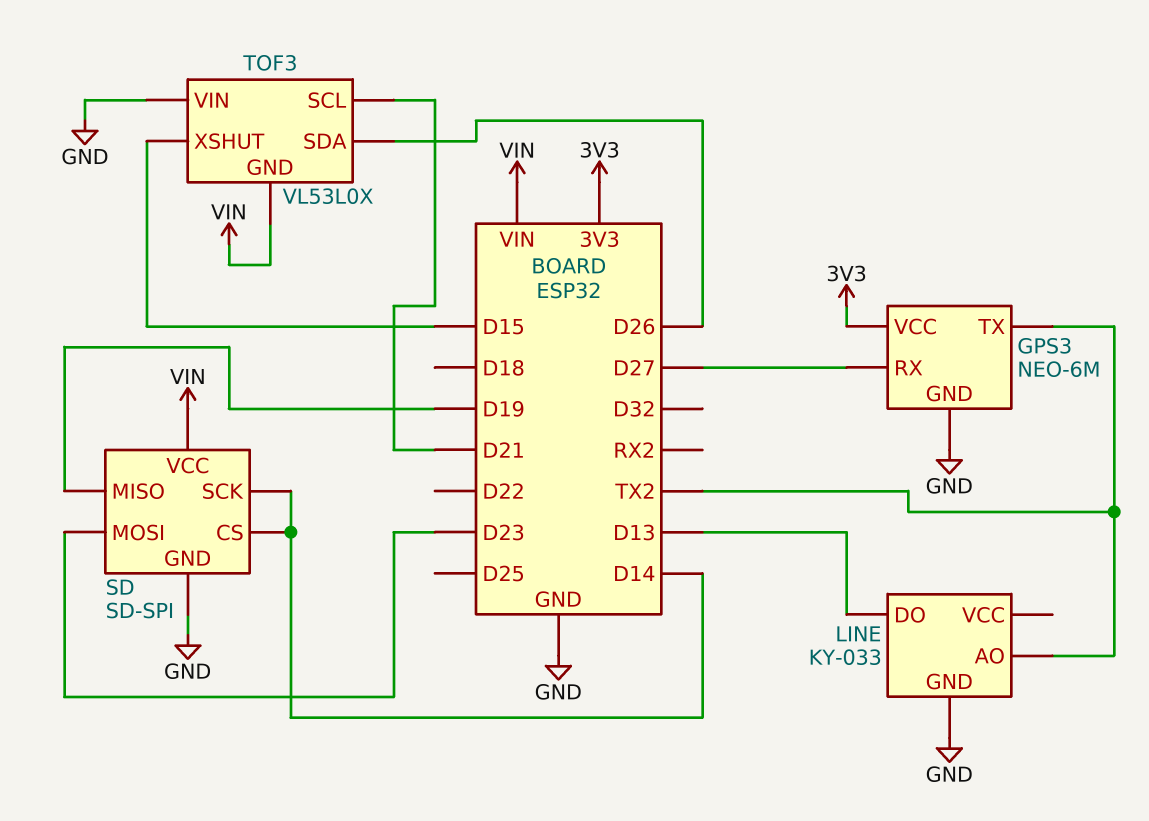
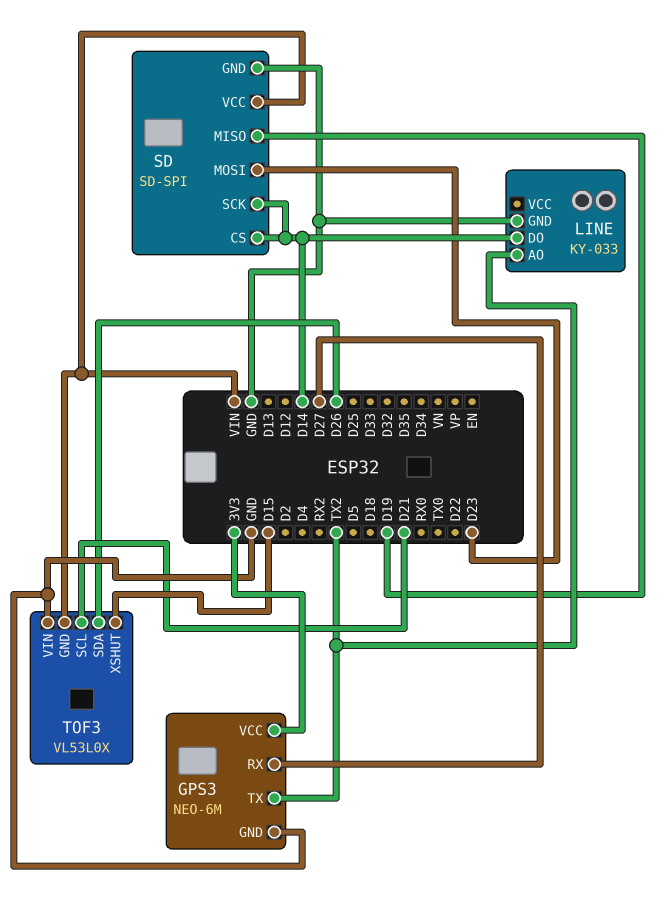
LINE pin DO: D13 -> D14

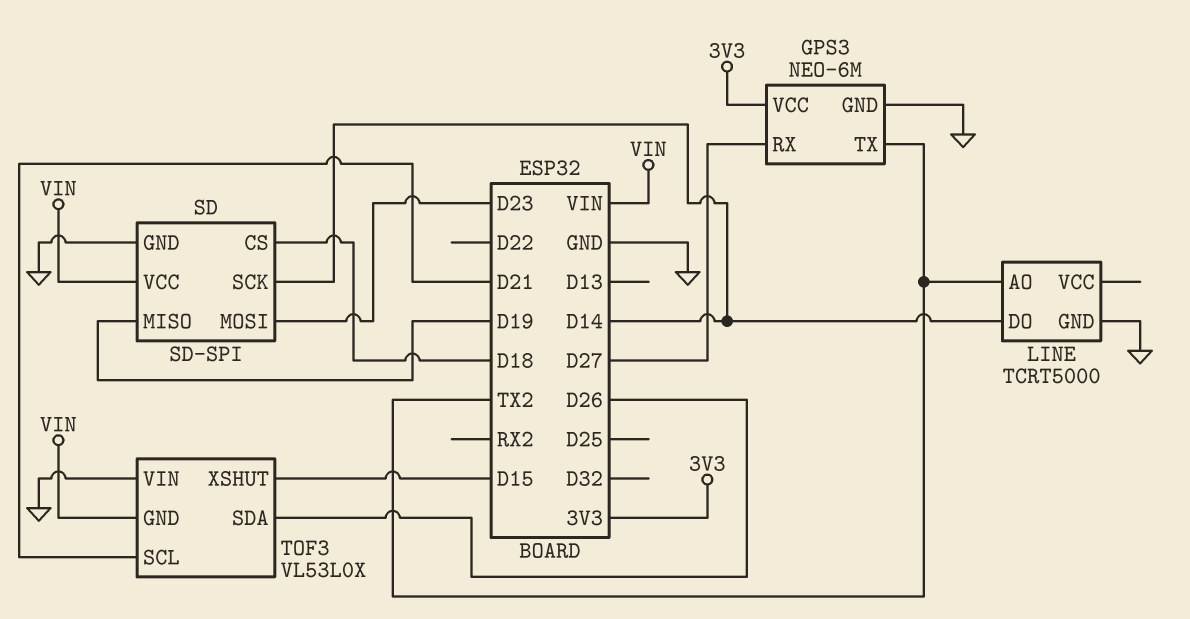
LINE: KY-033 -> TCRT5000
SD pin CS: D14 -> D18

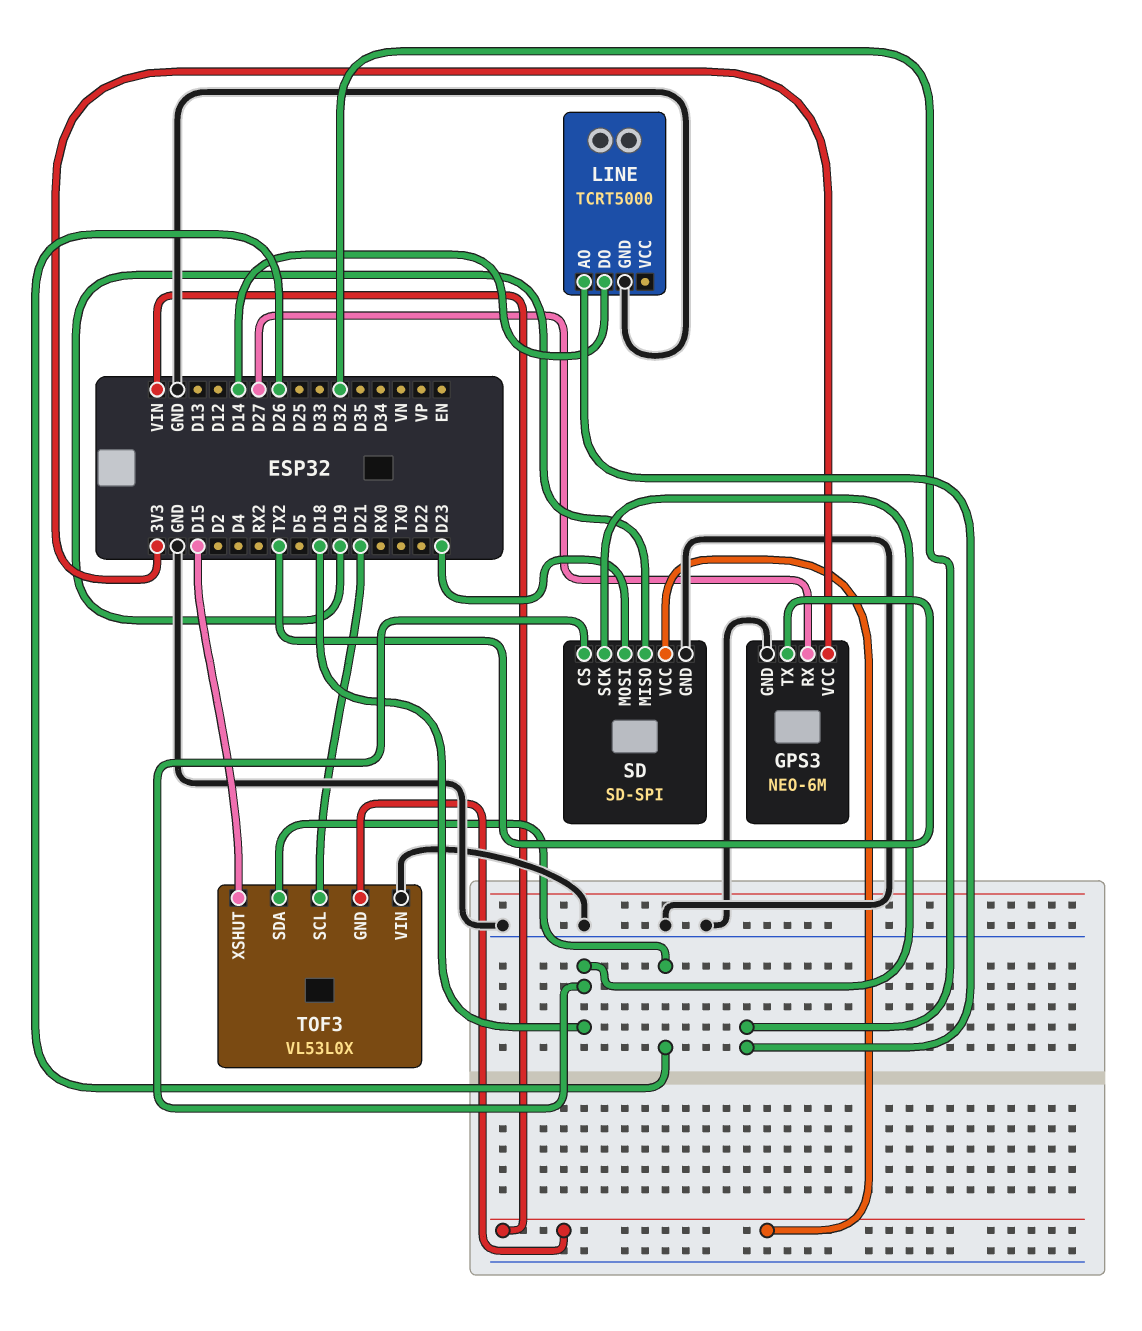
LINE pin AO: TX2 -> D32
SD pin SCK: D14 -> D18

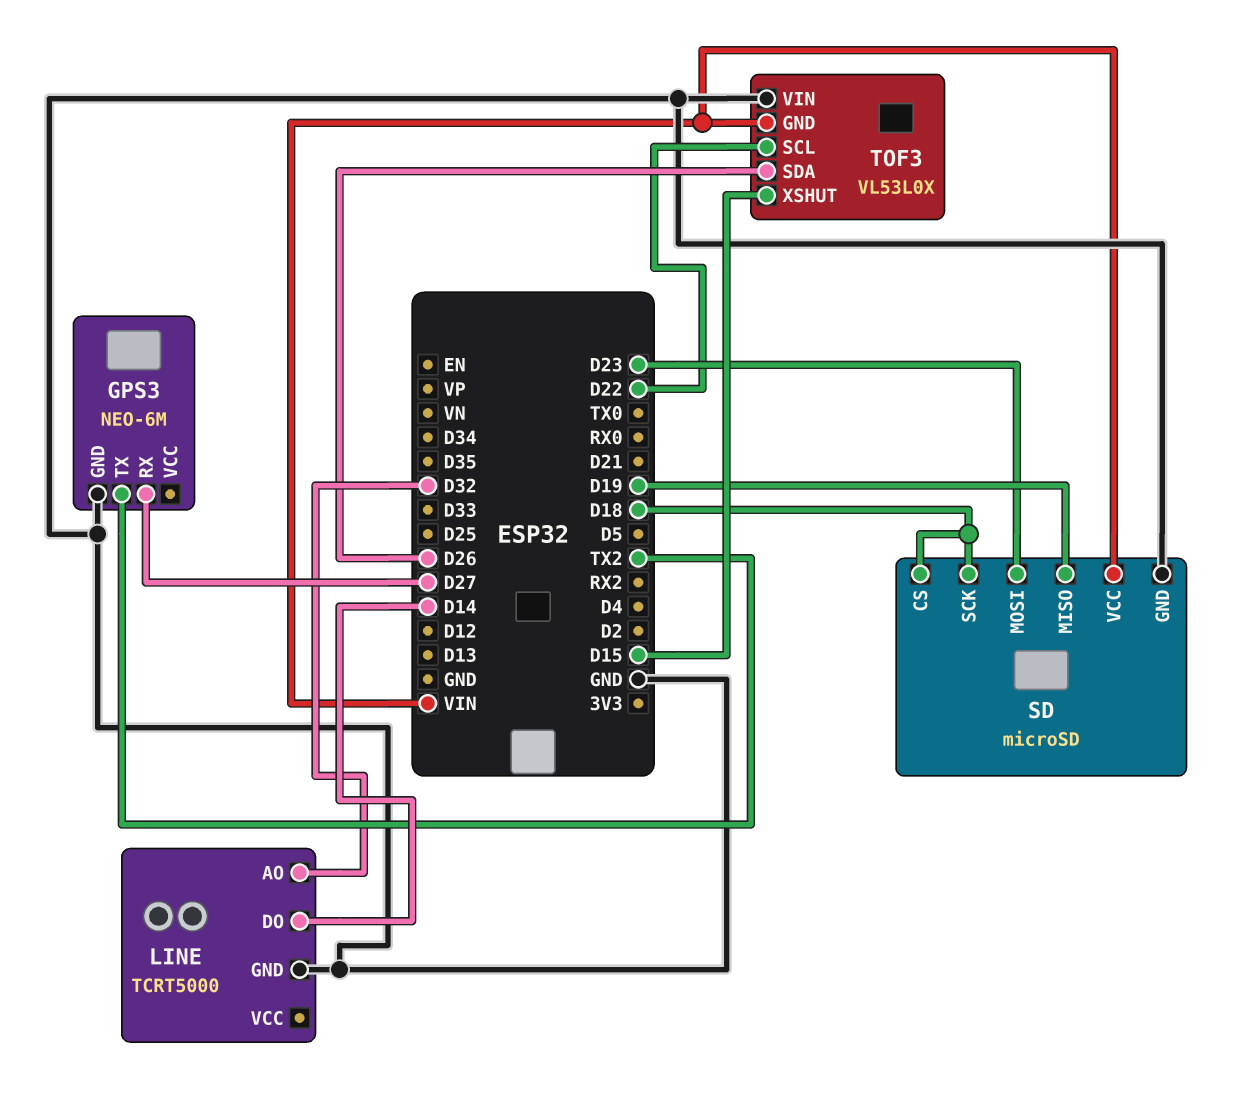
GPS3 pin VCC: 3V3 -> none
SD: SD-SPI -> microSD
TOF3 pin SCL: D21 -> D22

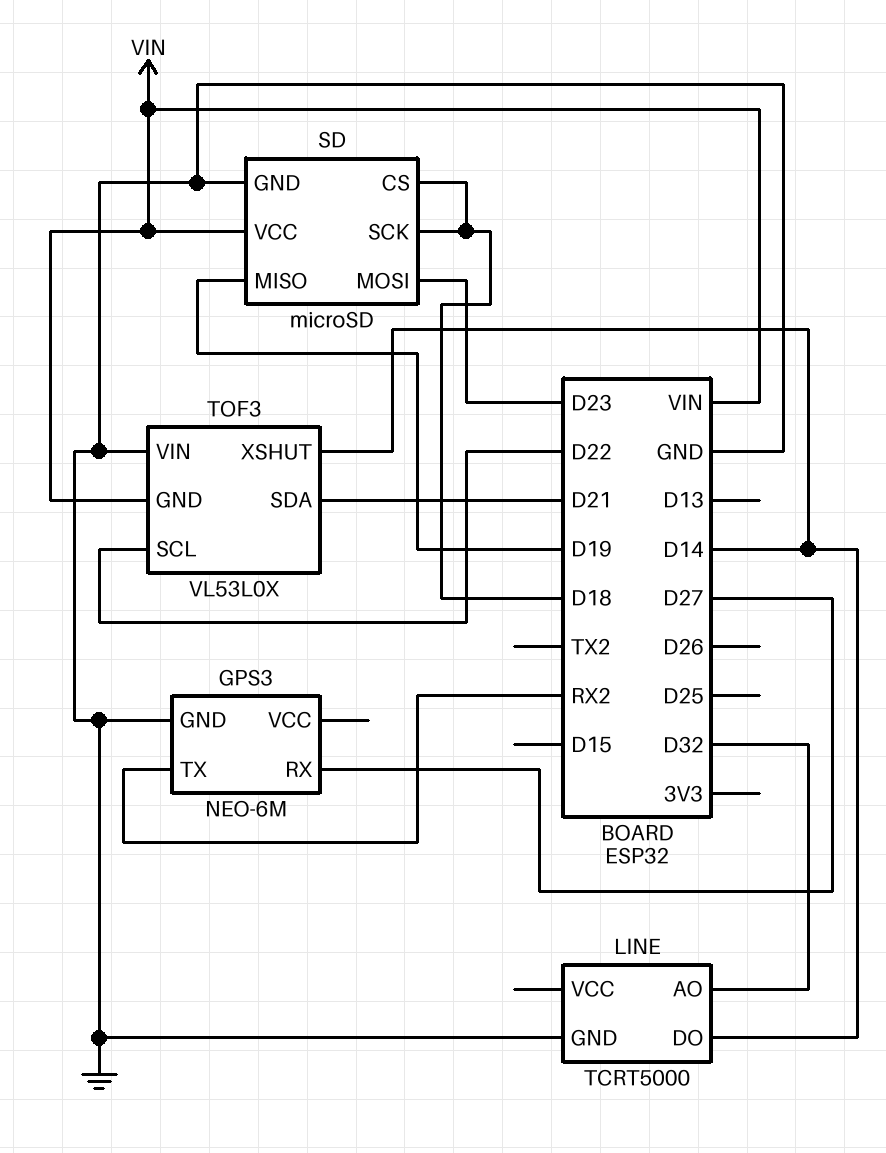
GPS3 pin TX: TX2 -> RX2
TOF3 pin SDA: D26 -> D21
TOF3 pin XSHUT: D15 -> D14

